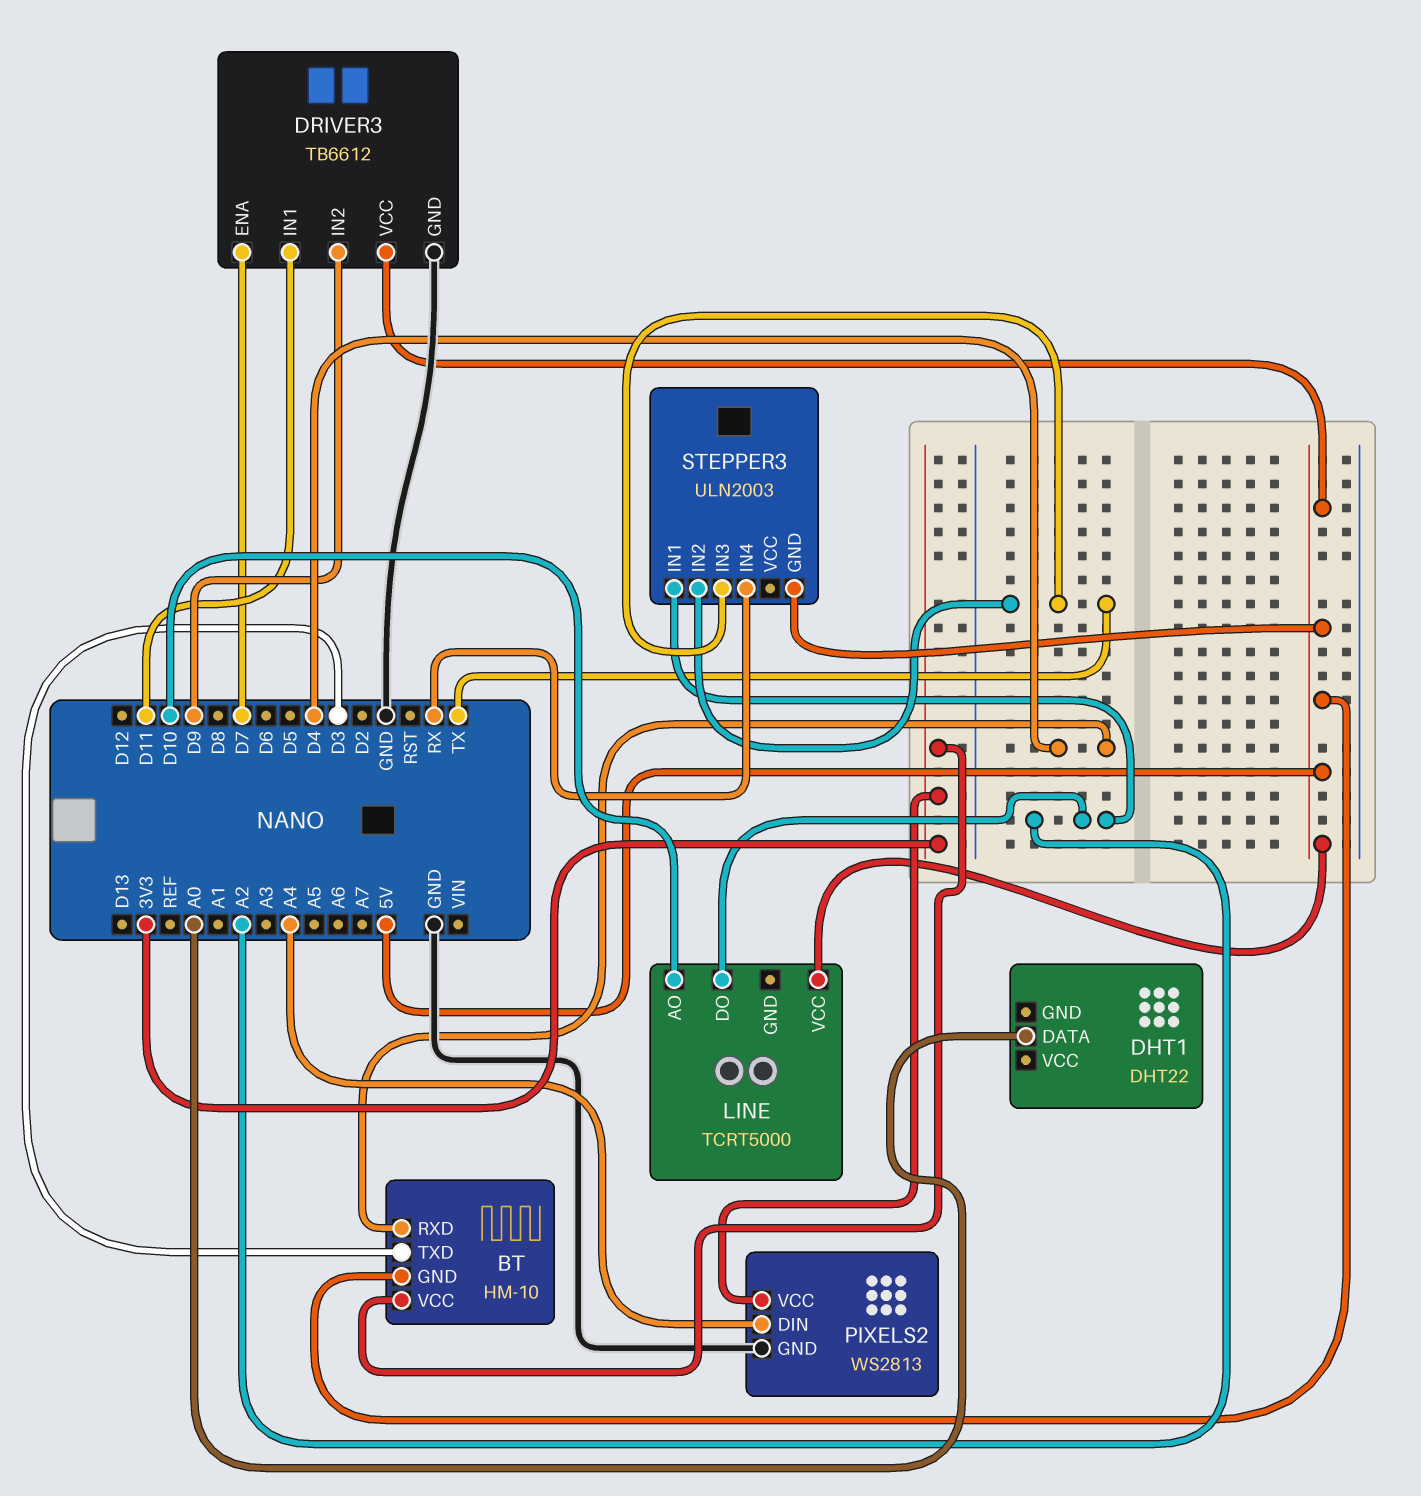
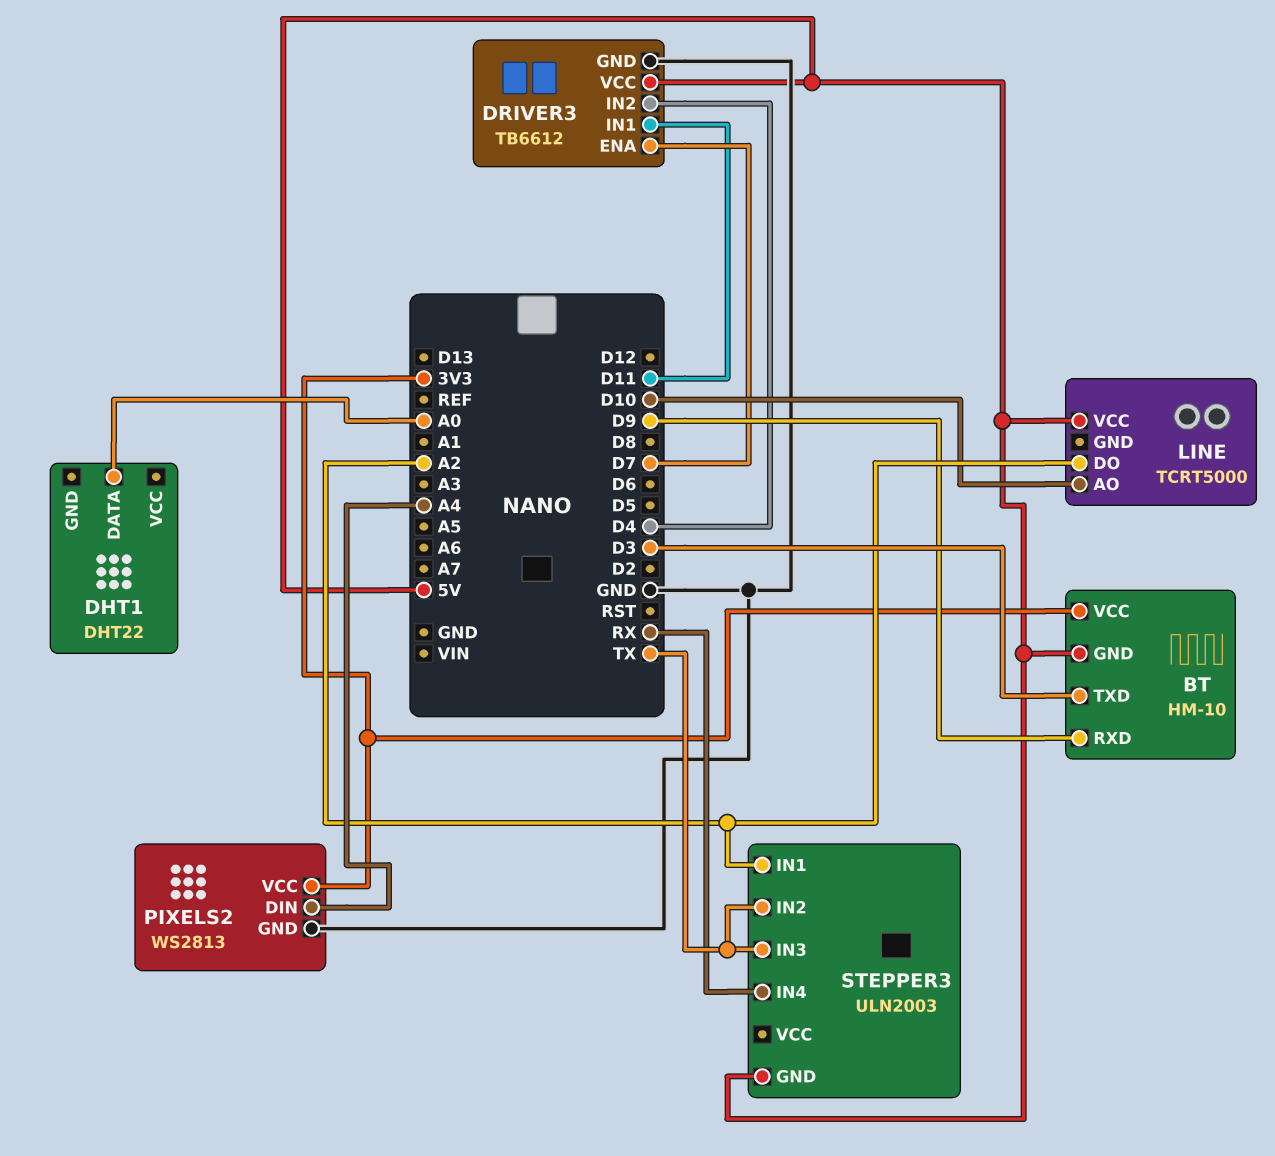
BT pin RXD: D4 -> D9
DRIVER3 pin IN2: D9 -> D4

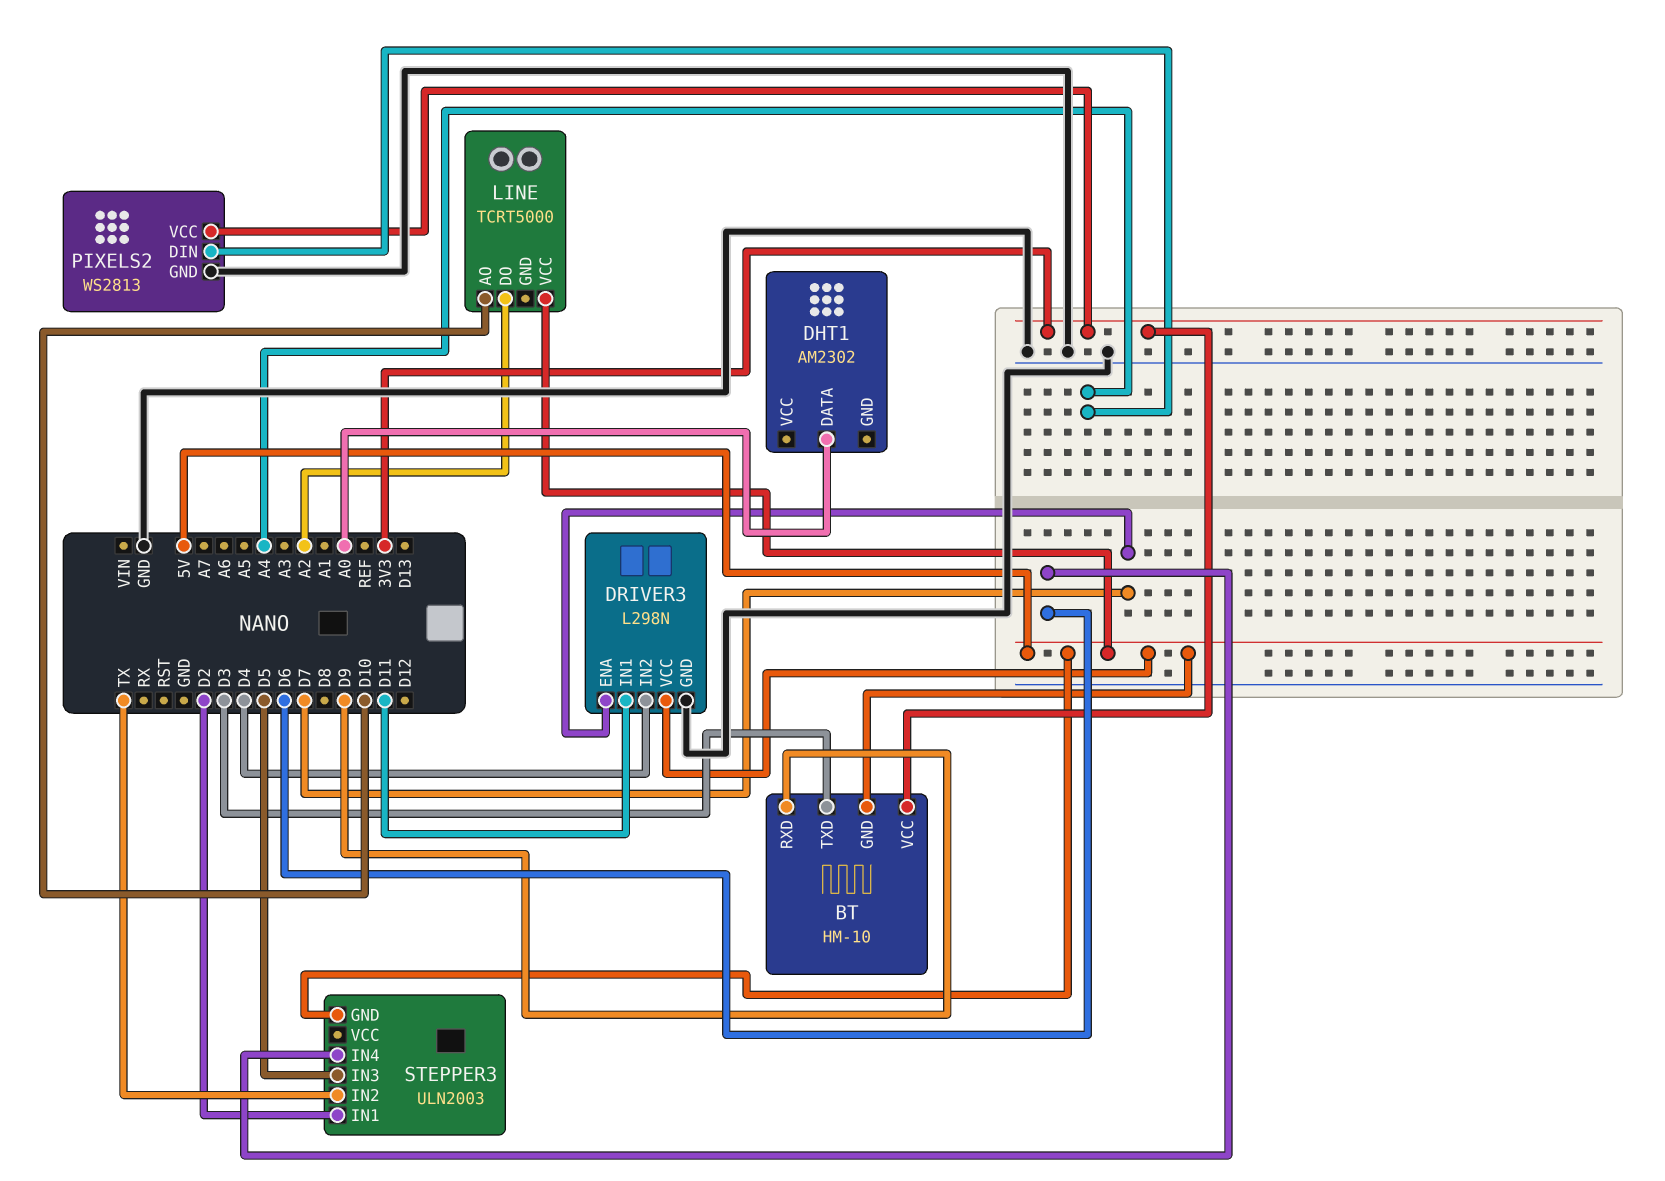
DHT1: DHT22 -> AM2302
DRIVER3: TB6612 -> L298N
STEPPER3 pin IN1: A2 -> D2
STEPPER3 pin IN3: TX -> D5
STEPPER3 pin IN4: RX -> D6

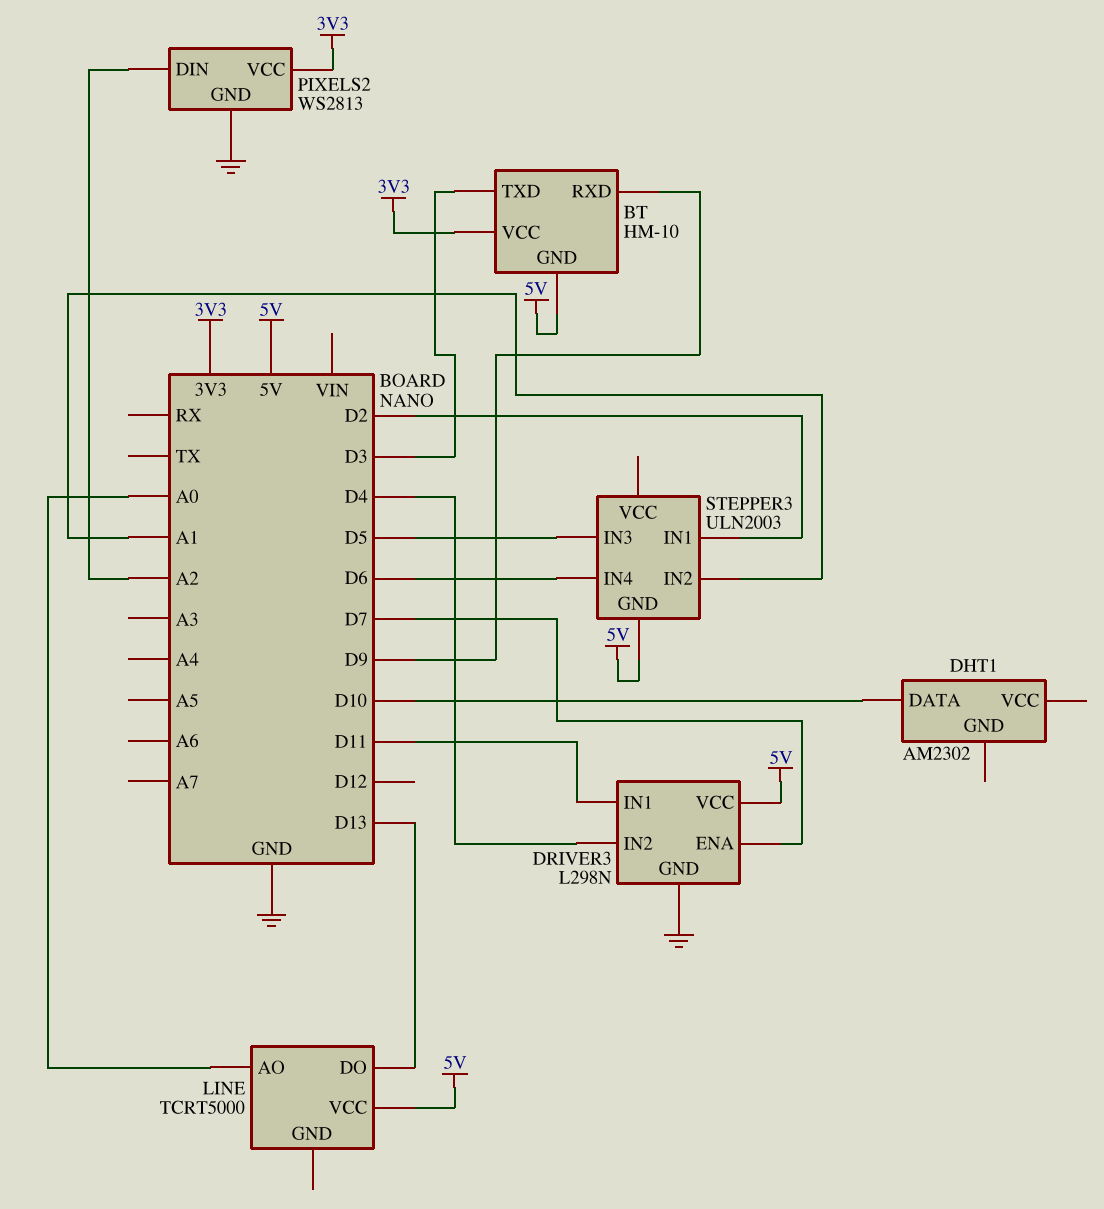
DHT1 pin DATA: A0 -> D10
LINE pin AO: D10 -> A0
LINE pin DO: A2 -> D13
PIXELS2 pin DIN: A4 -> A2
STEPPER3 pin IN2: TX -> A1

